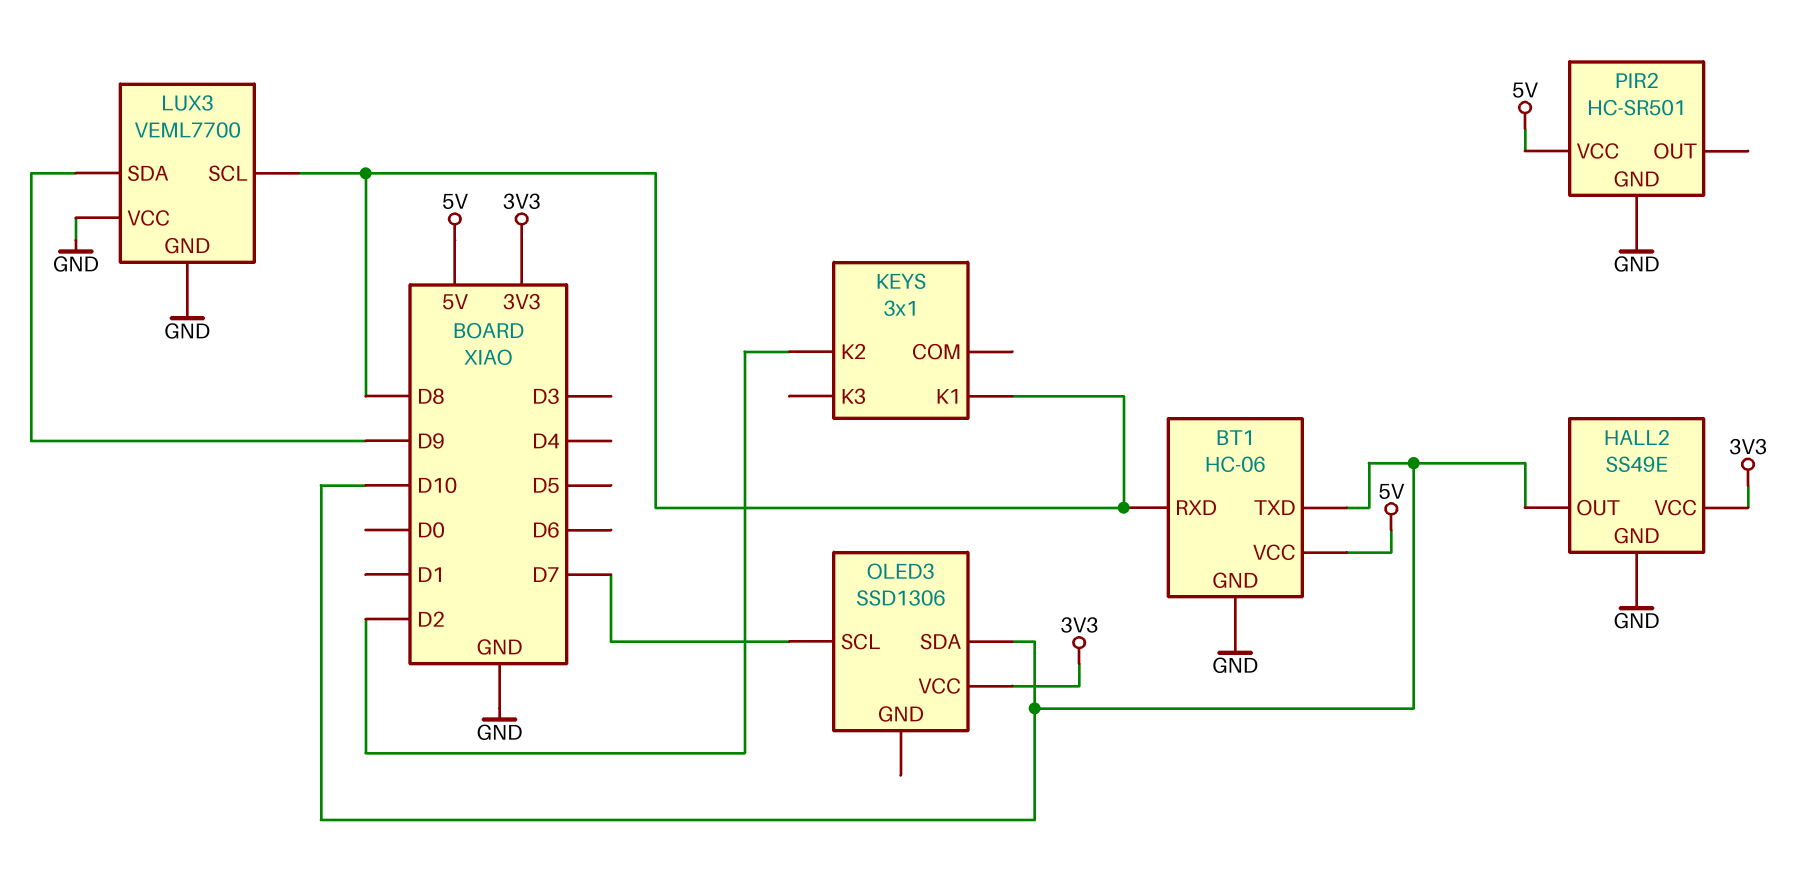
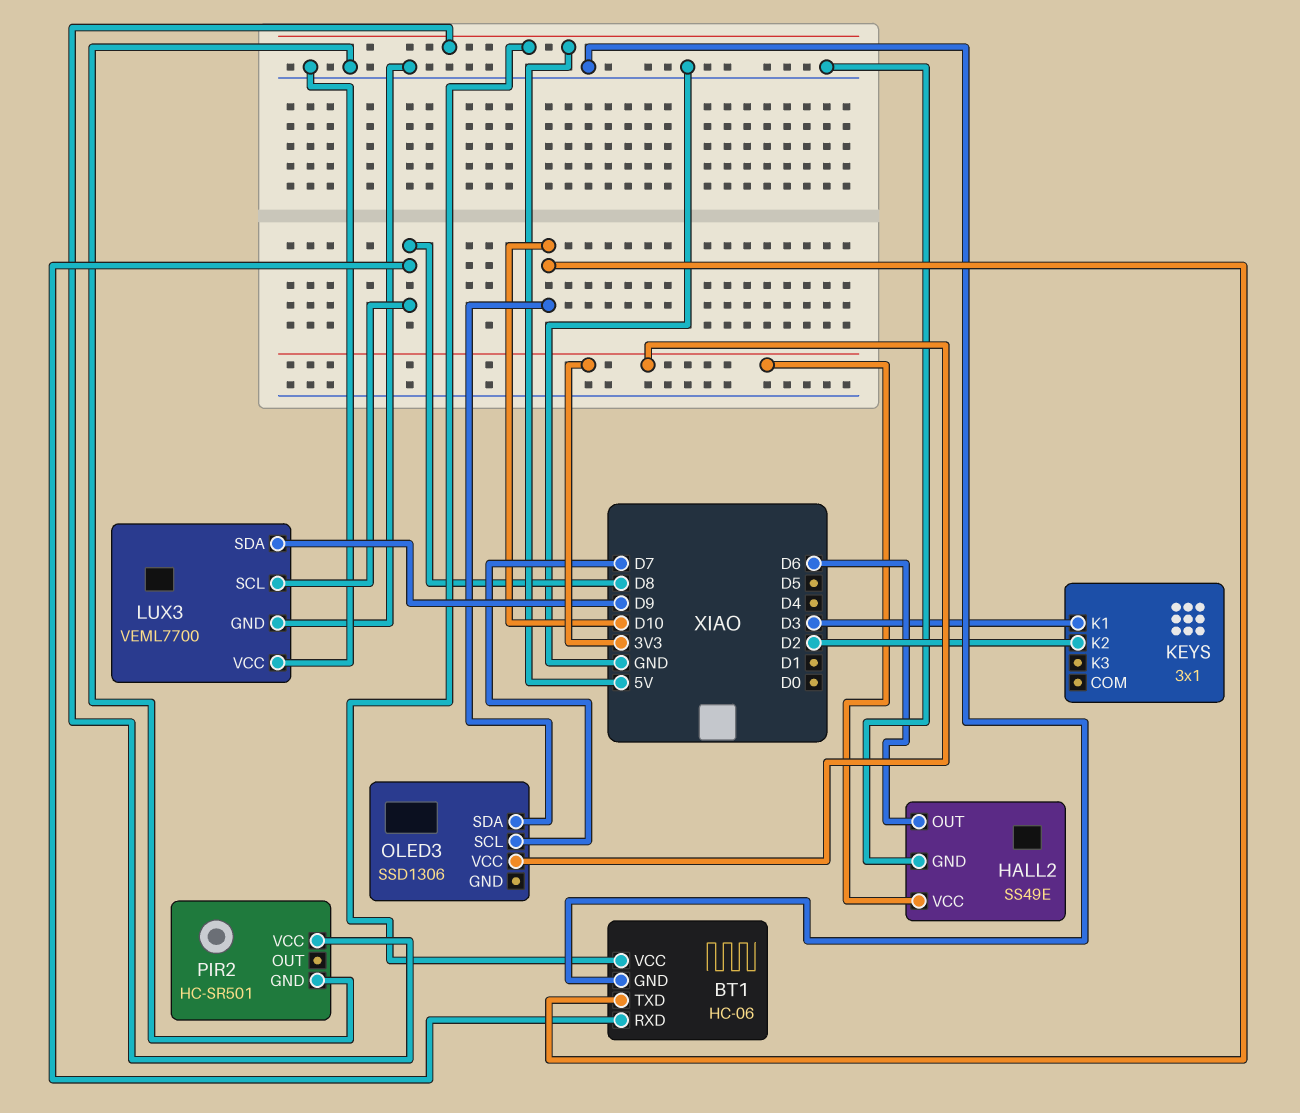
HALL2 pin OUT: D10 -> D6
KEYS pin K1: D8 -> D3

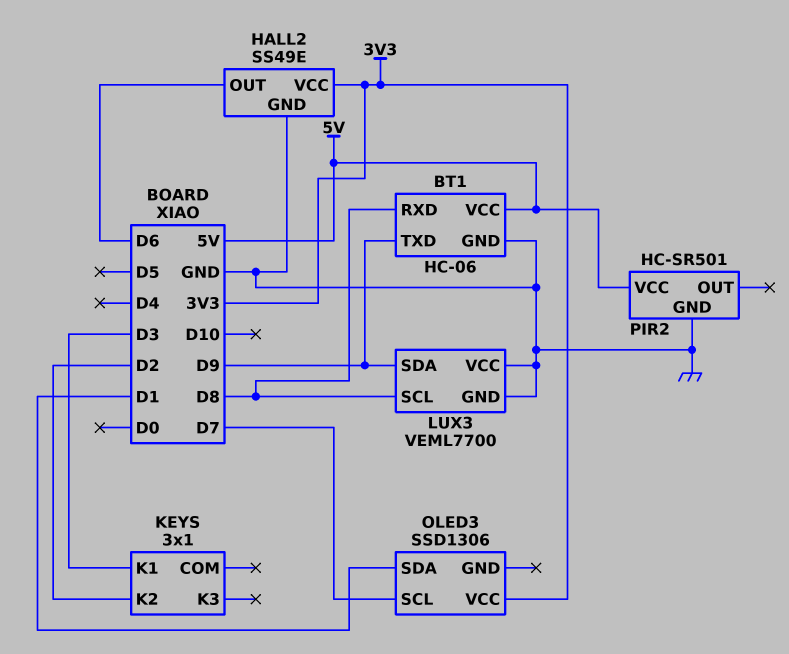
BT1 pin TXD: D10 -> D9
OLED3 pin SDA: D10 -> D1

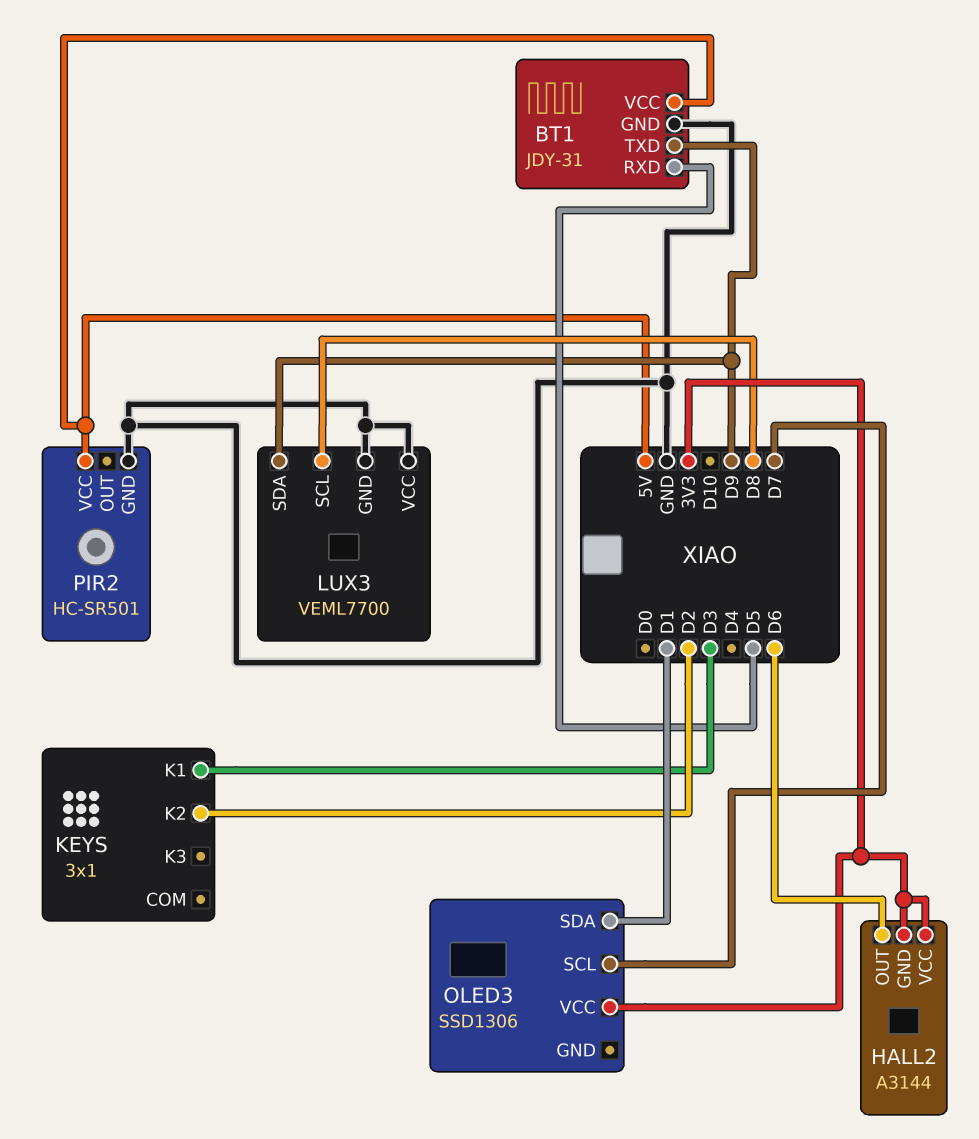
BT1: HC-06 -> JDY-31
BT1 pin RXD: D8 -> D5
HALL2: SS49E -> A3144
HALL2 pin GND: GND -> 3V3

